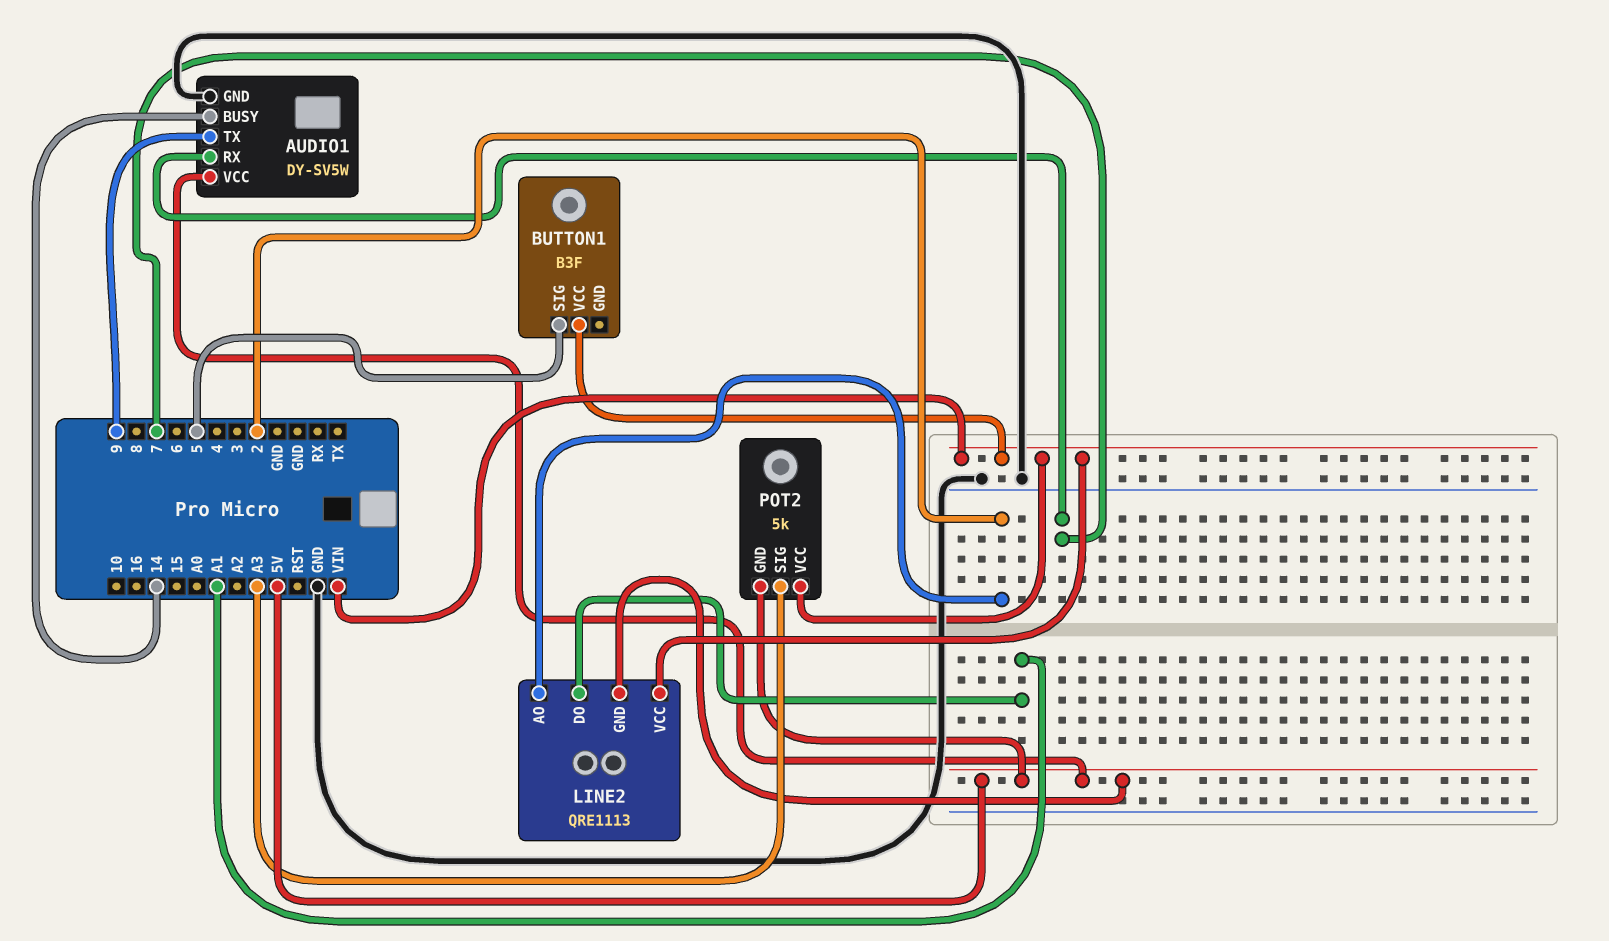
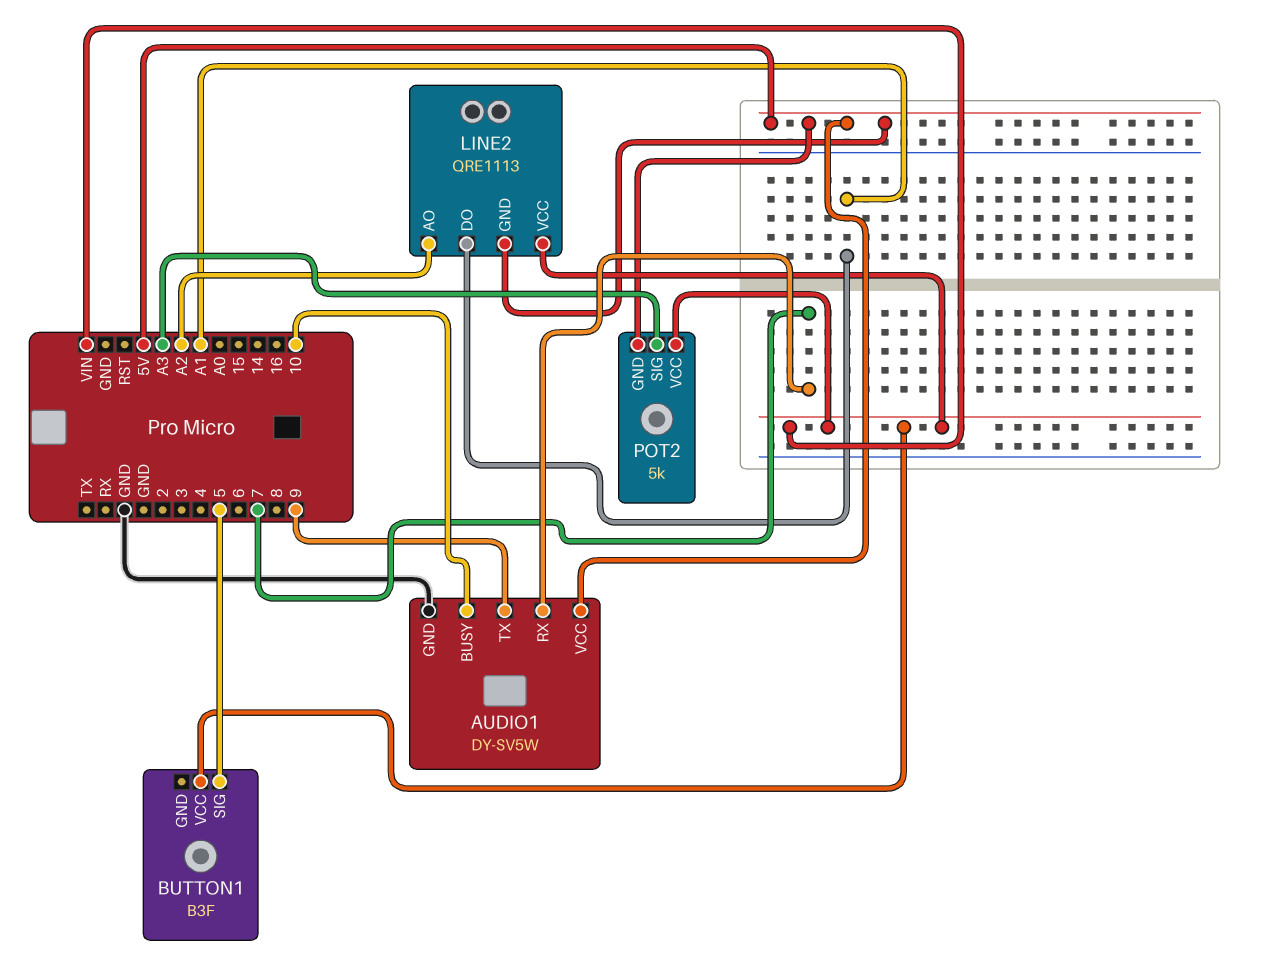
AUDIO1 pin BUSY: 14 -> 10
LINE2 pin AO: 2 -> A2

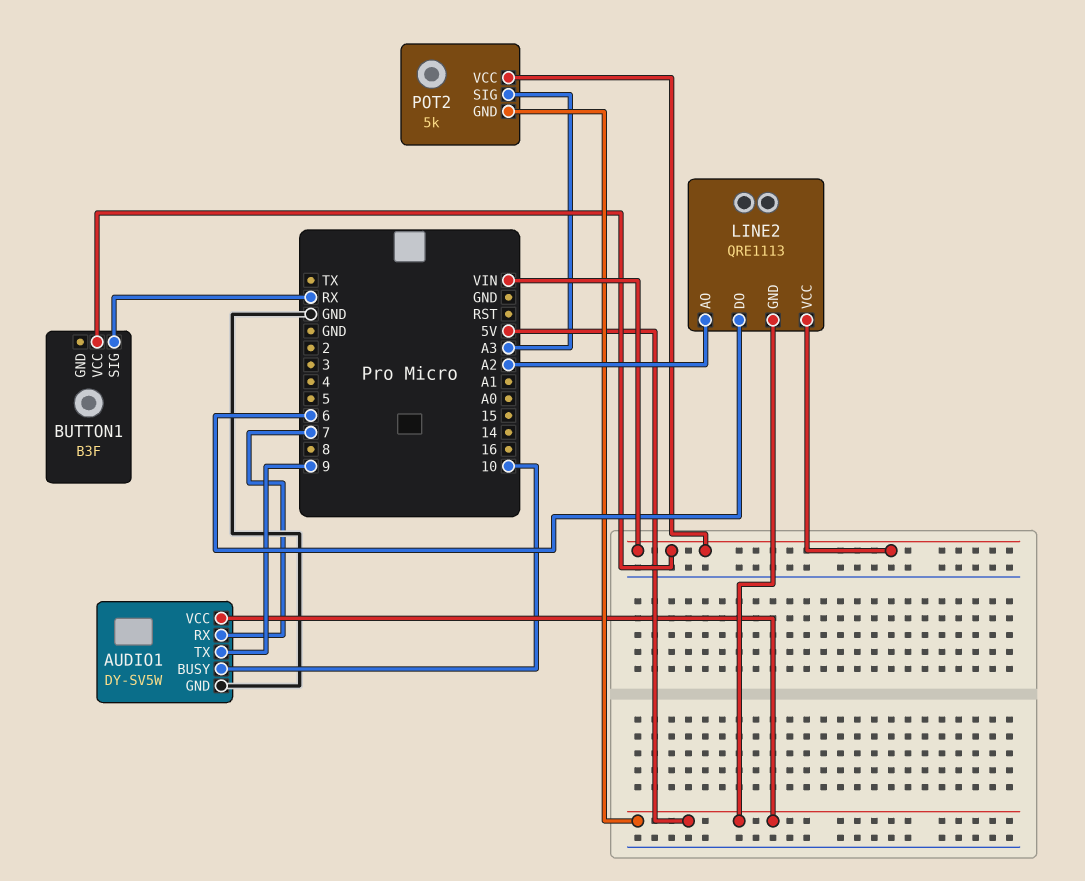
BUTTON1 pin SIG: 5 -> RX
LINE2 pin DO: A1 -> 6

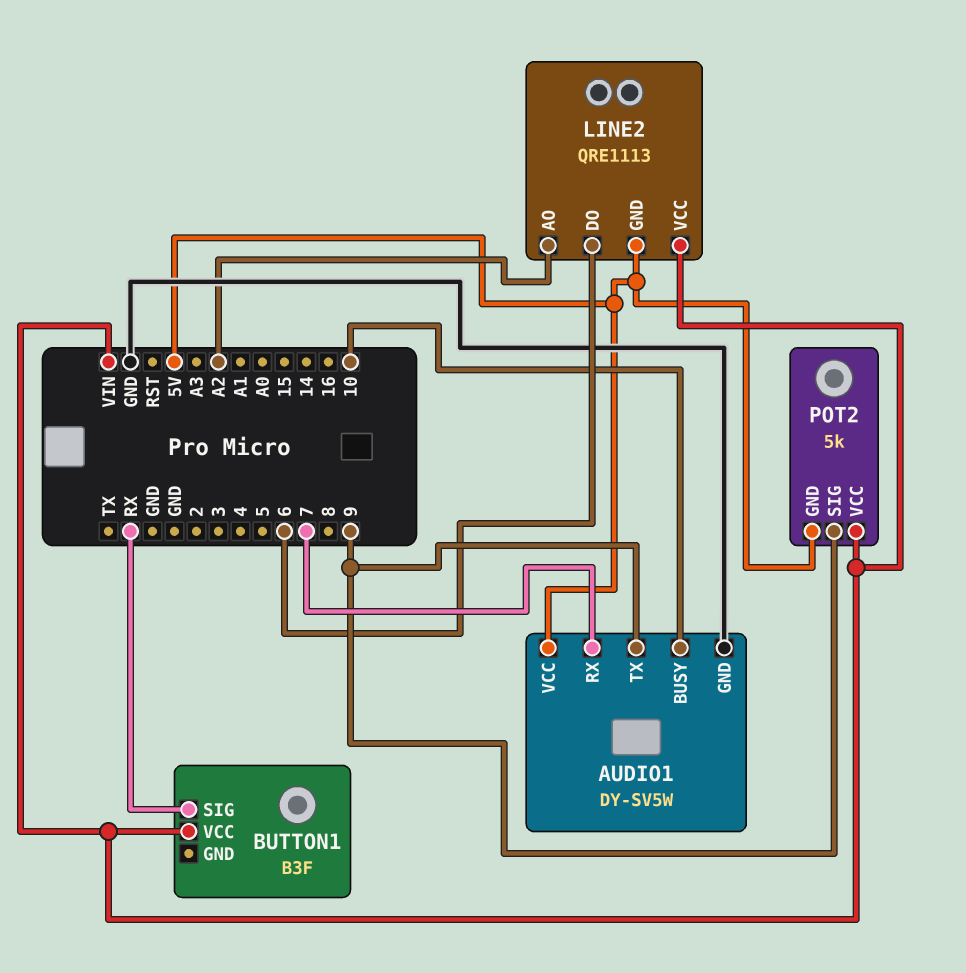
POT2 pin SIG: A3 -> 9

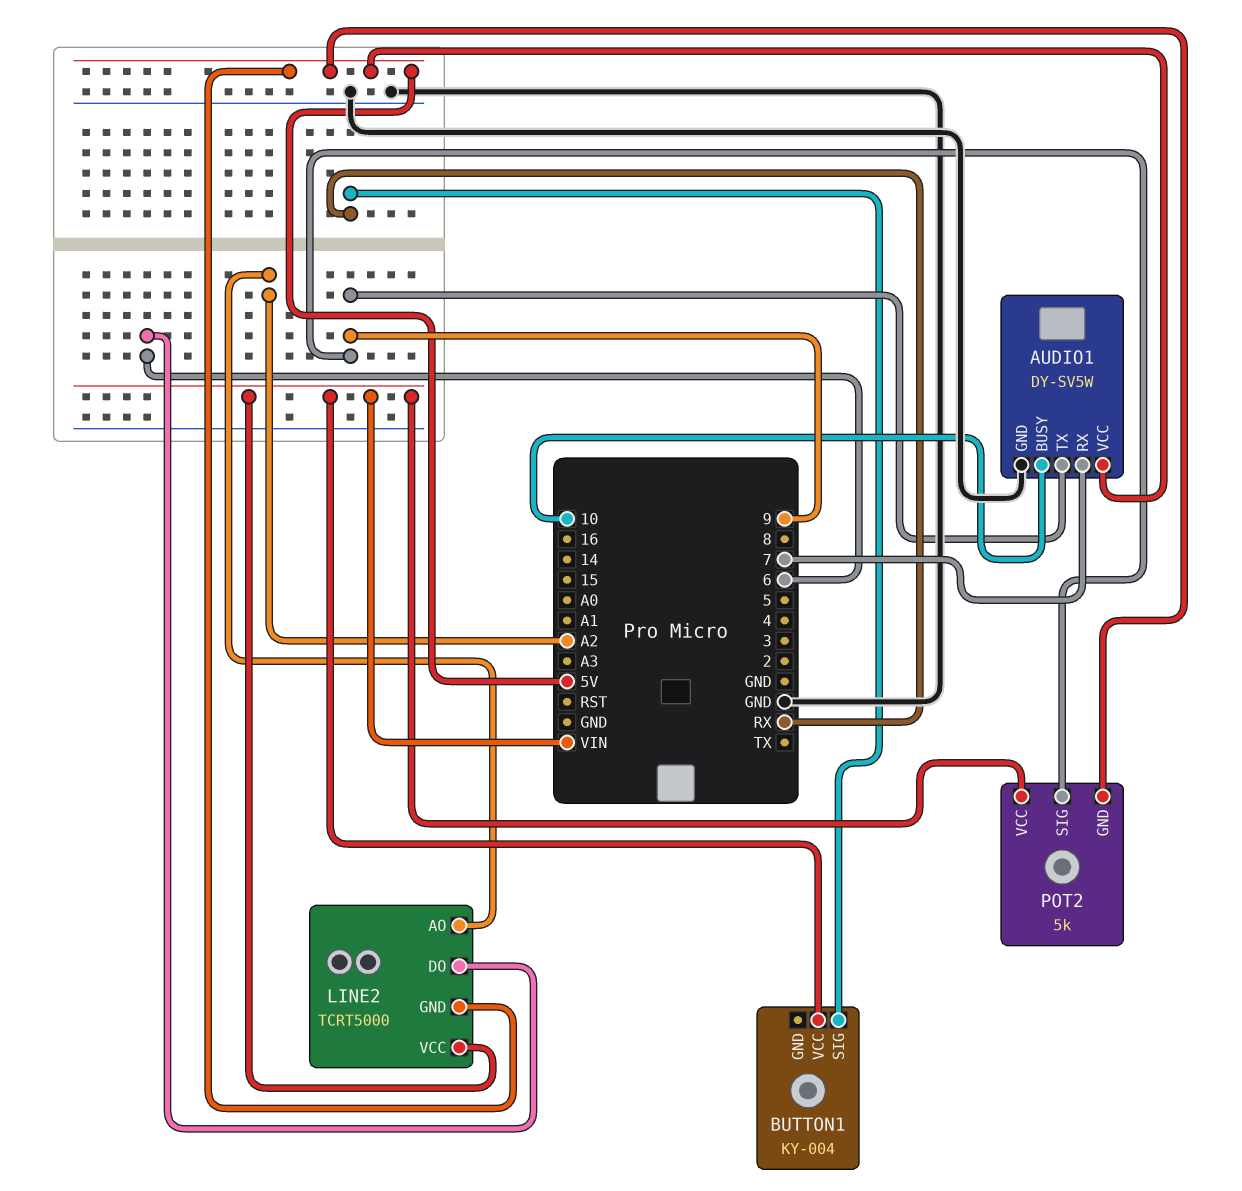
BUTTON1: B3F -> KY-004
LINE2: QRE1113 -> TCRT5000

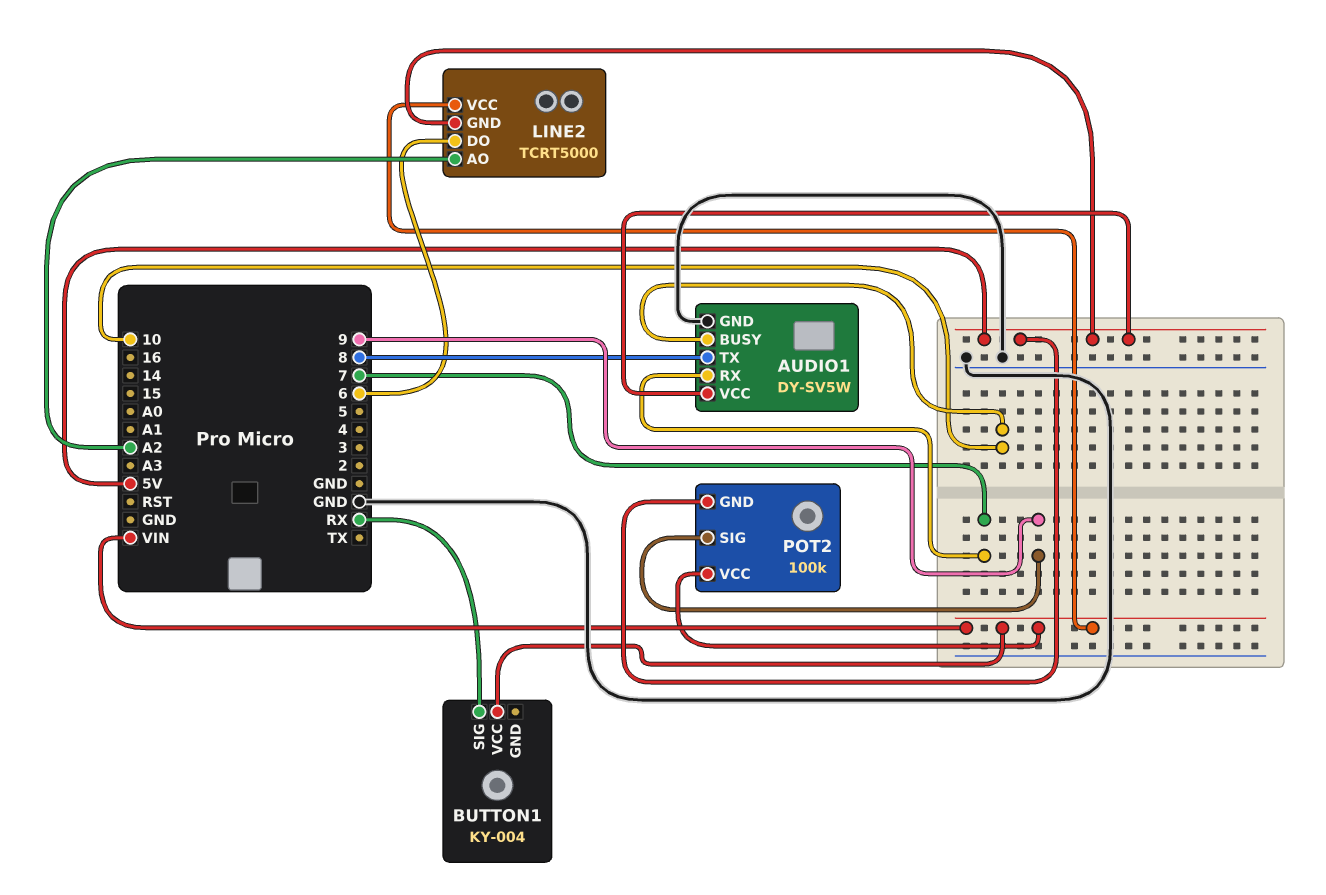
AUDIO1 pin TX: 9 -> 8
POT2: 5k -> 100k

